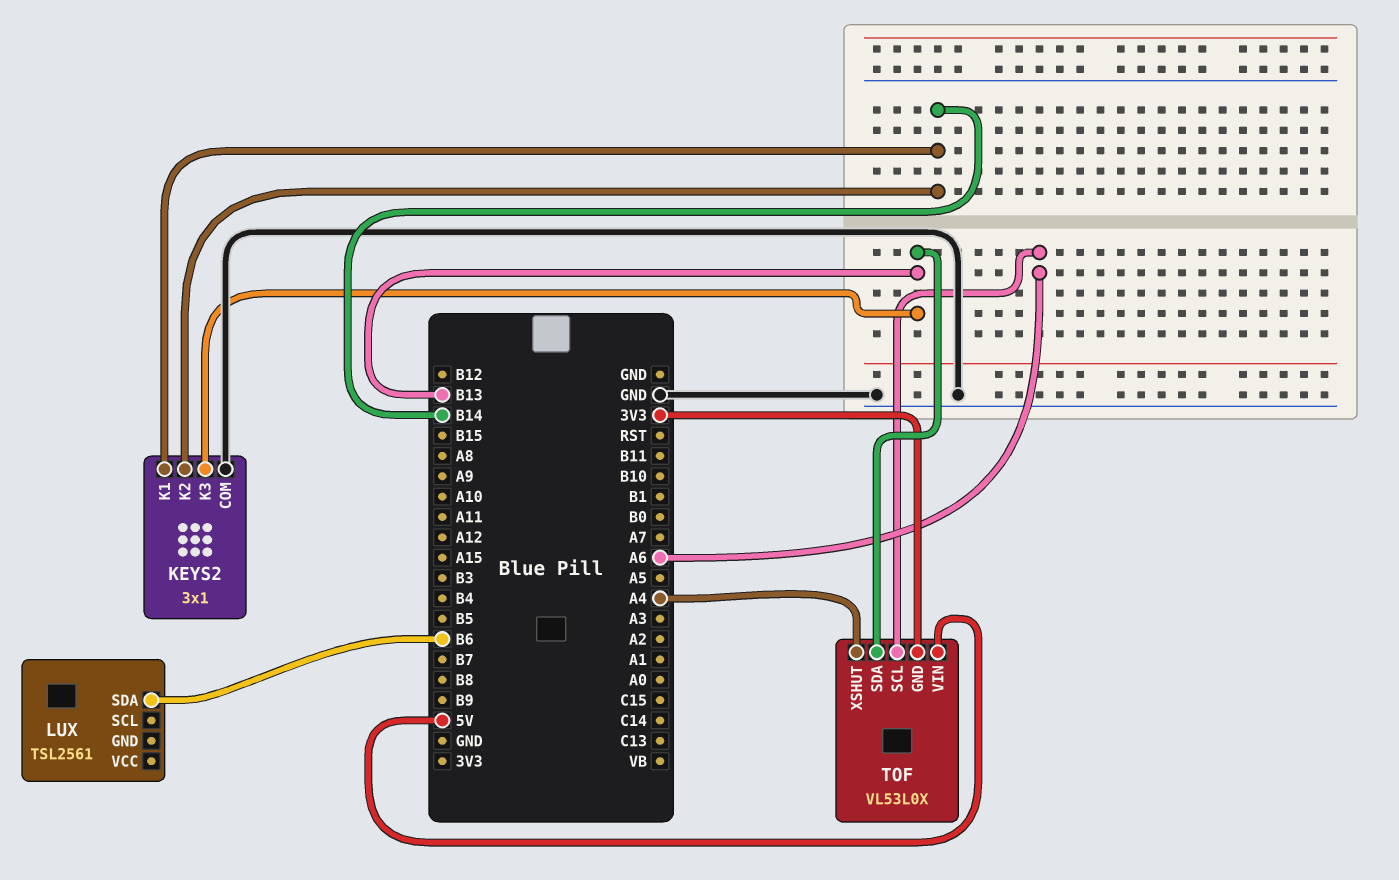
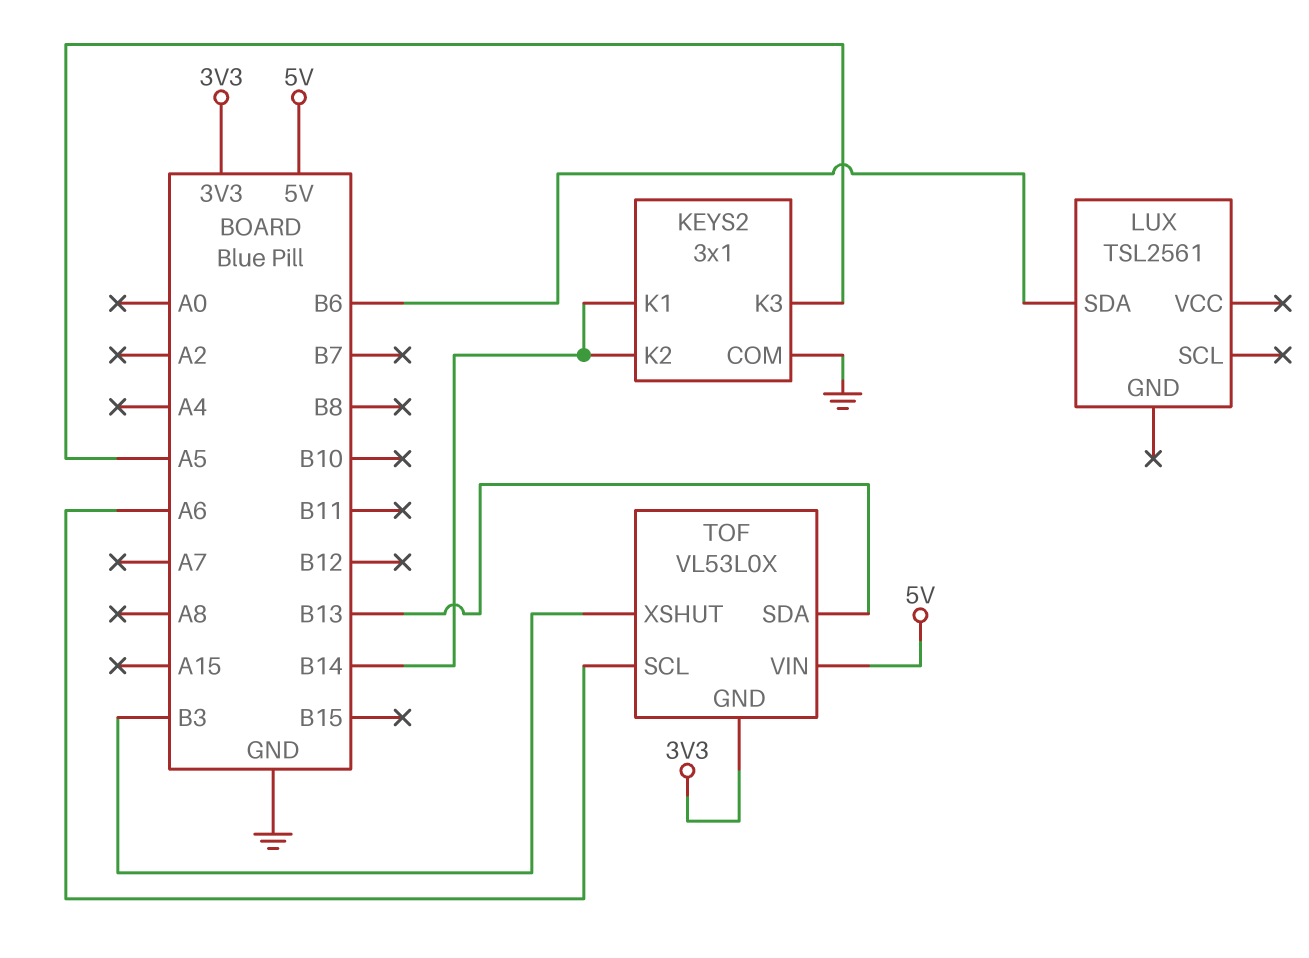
KEYS2 pin K3: B13 -> A5
TOF pin XSHUT: A4 -> B3

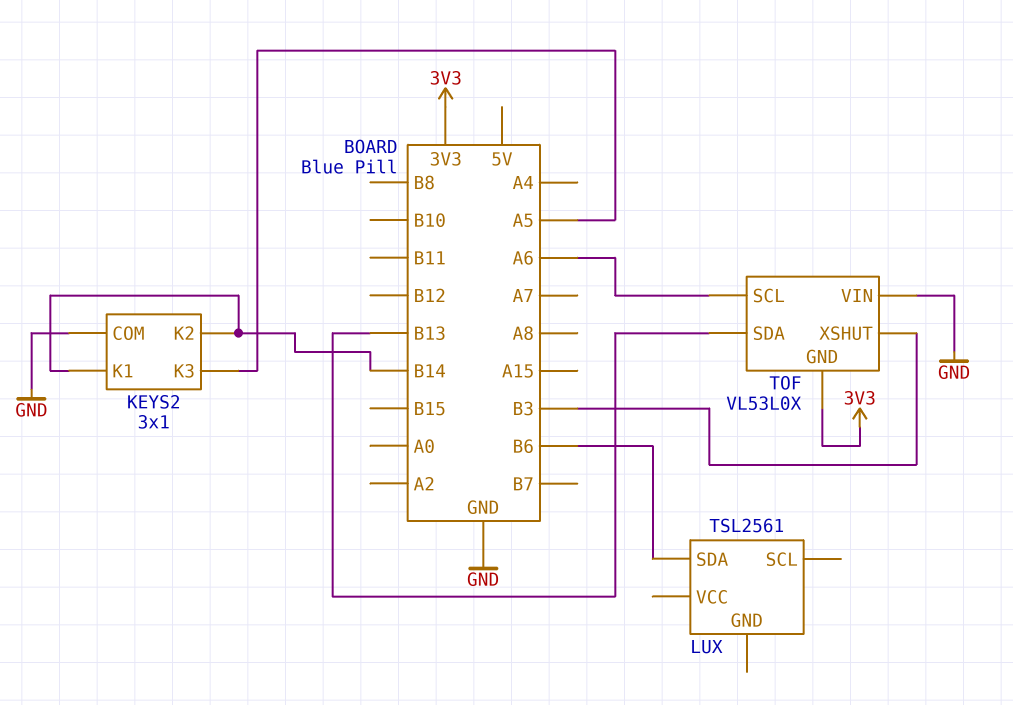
TOF pin VIN: 5V -> GND

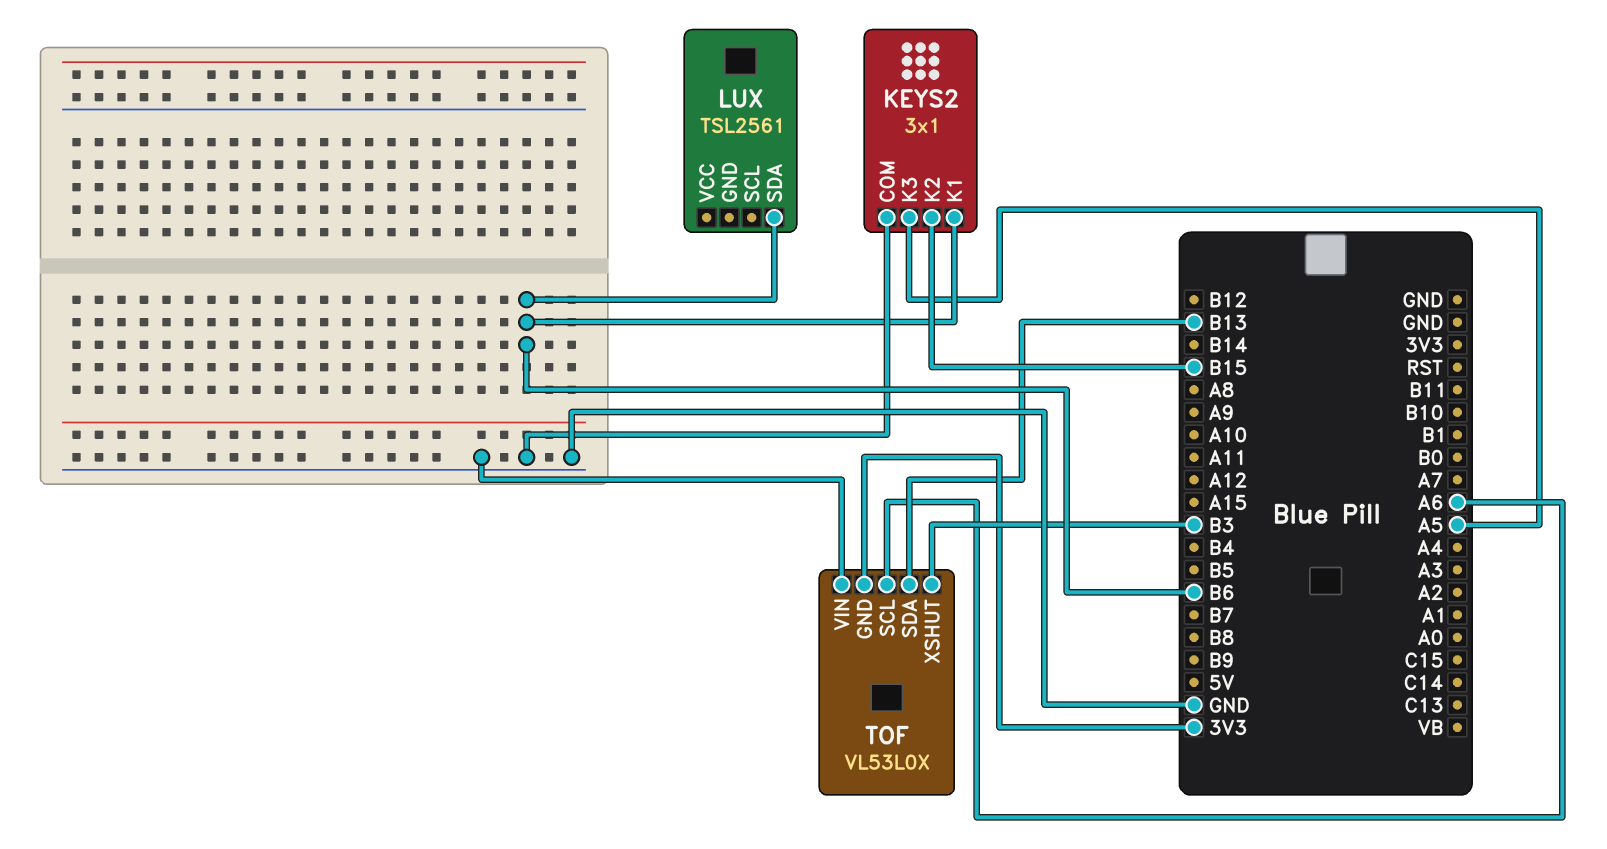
KEYS2 pin K1: B14 -> B6
KEYS2 pin K2: B14 -> B15

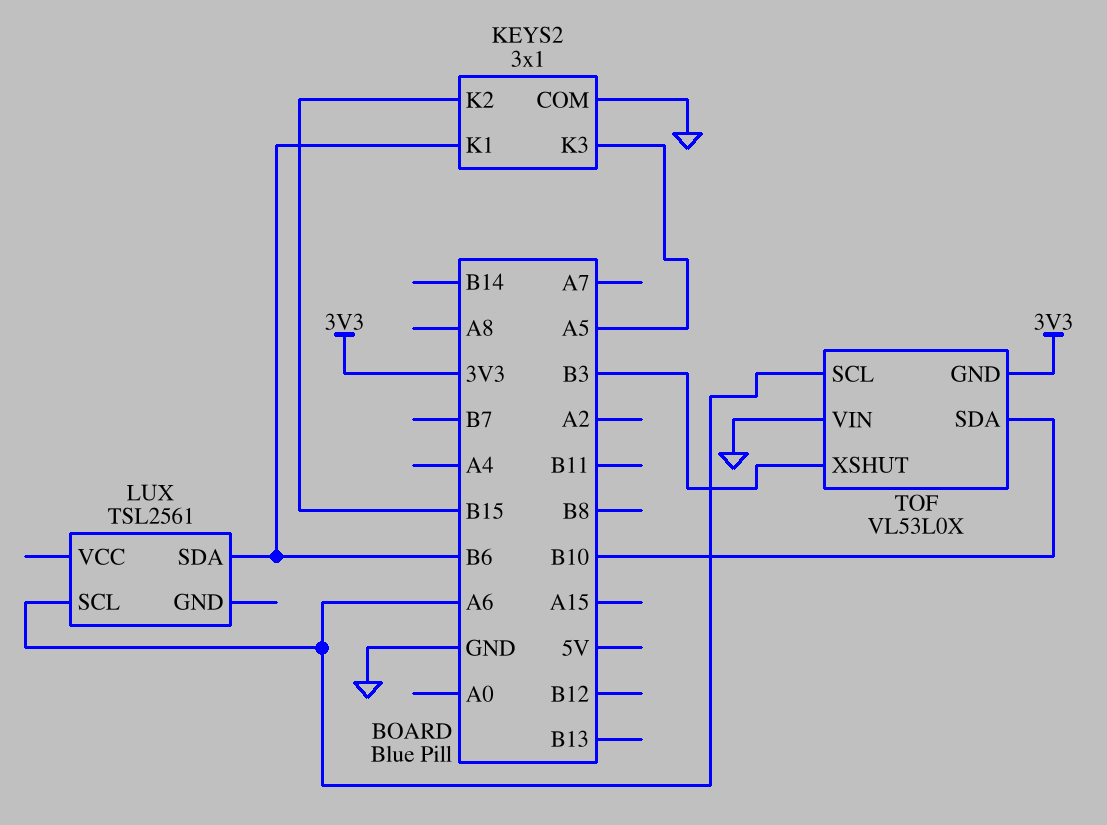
LUX pin SCL: none -> A6
TOF pin SDA: B13 -> B10

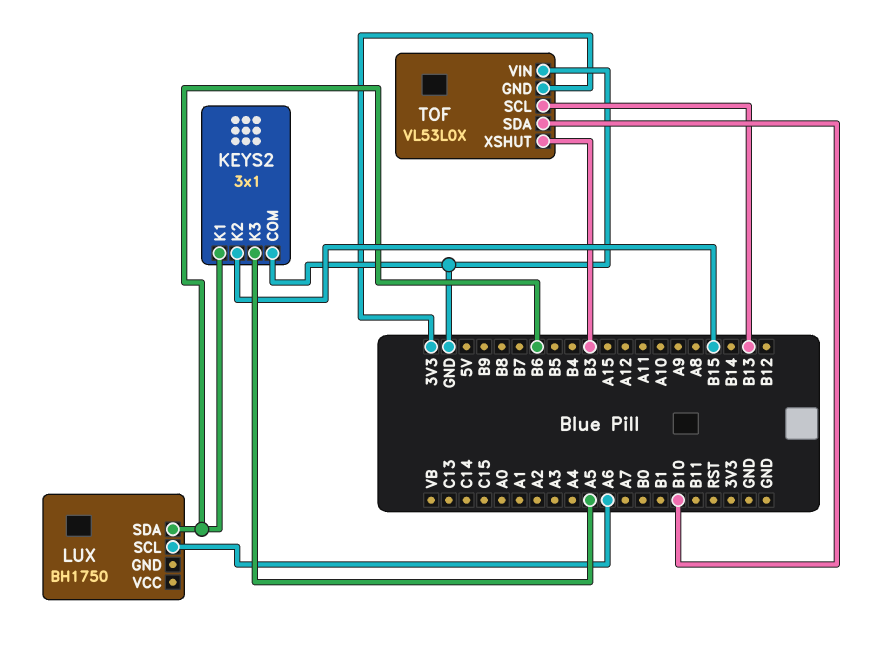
LUX: TSL2561 -> BH1750
TOF pin SCL: A6 -> B13

